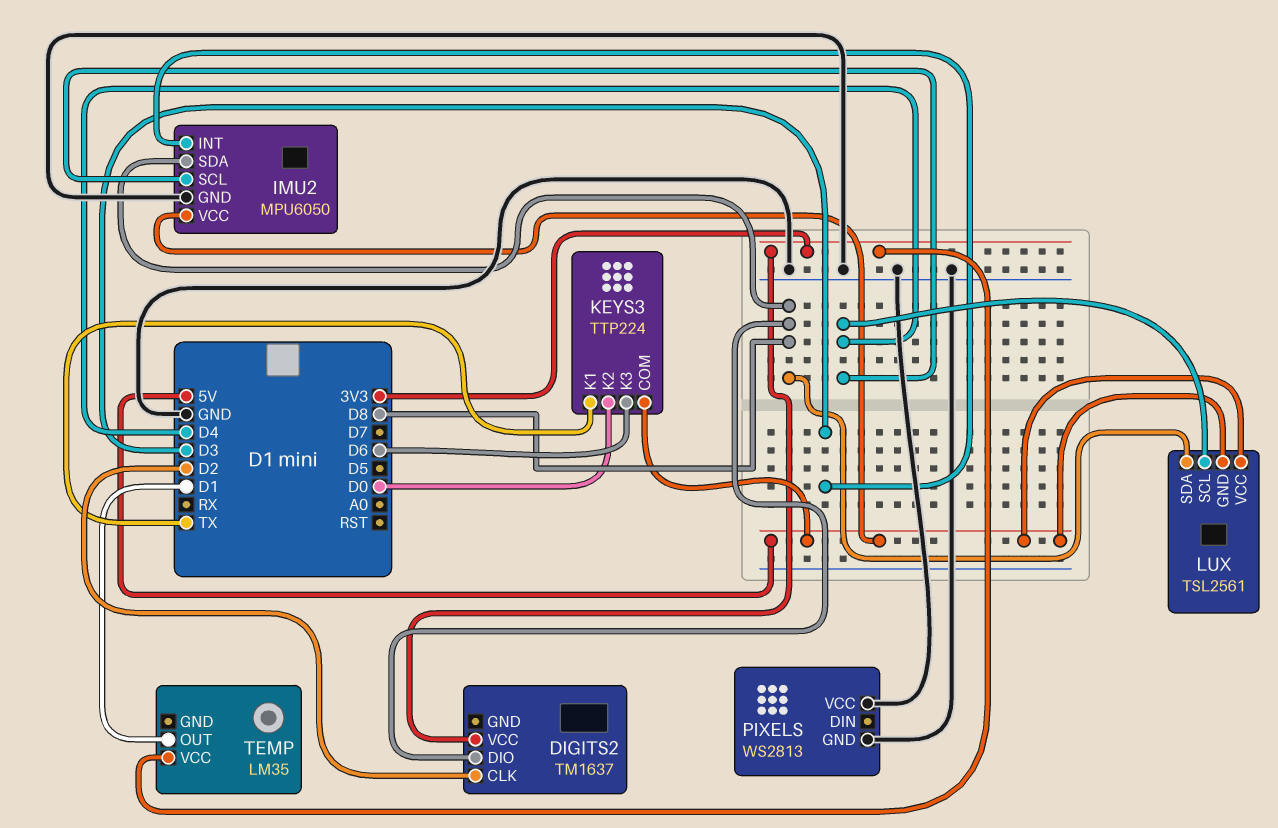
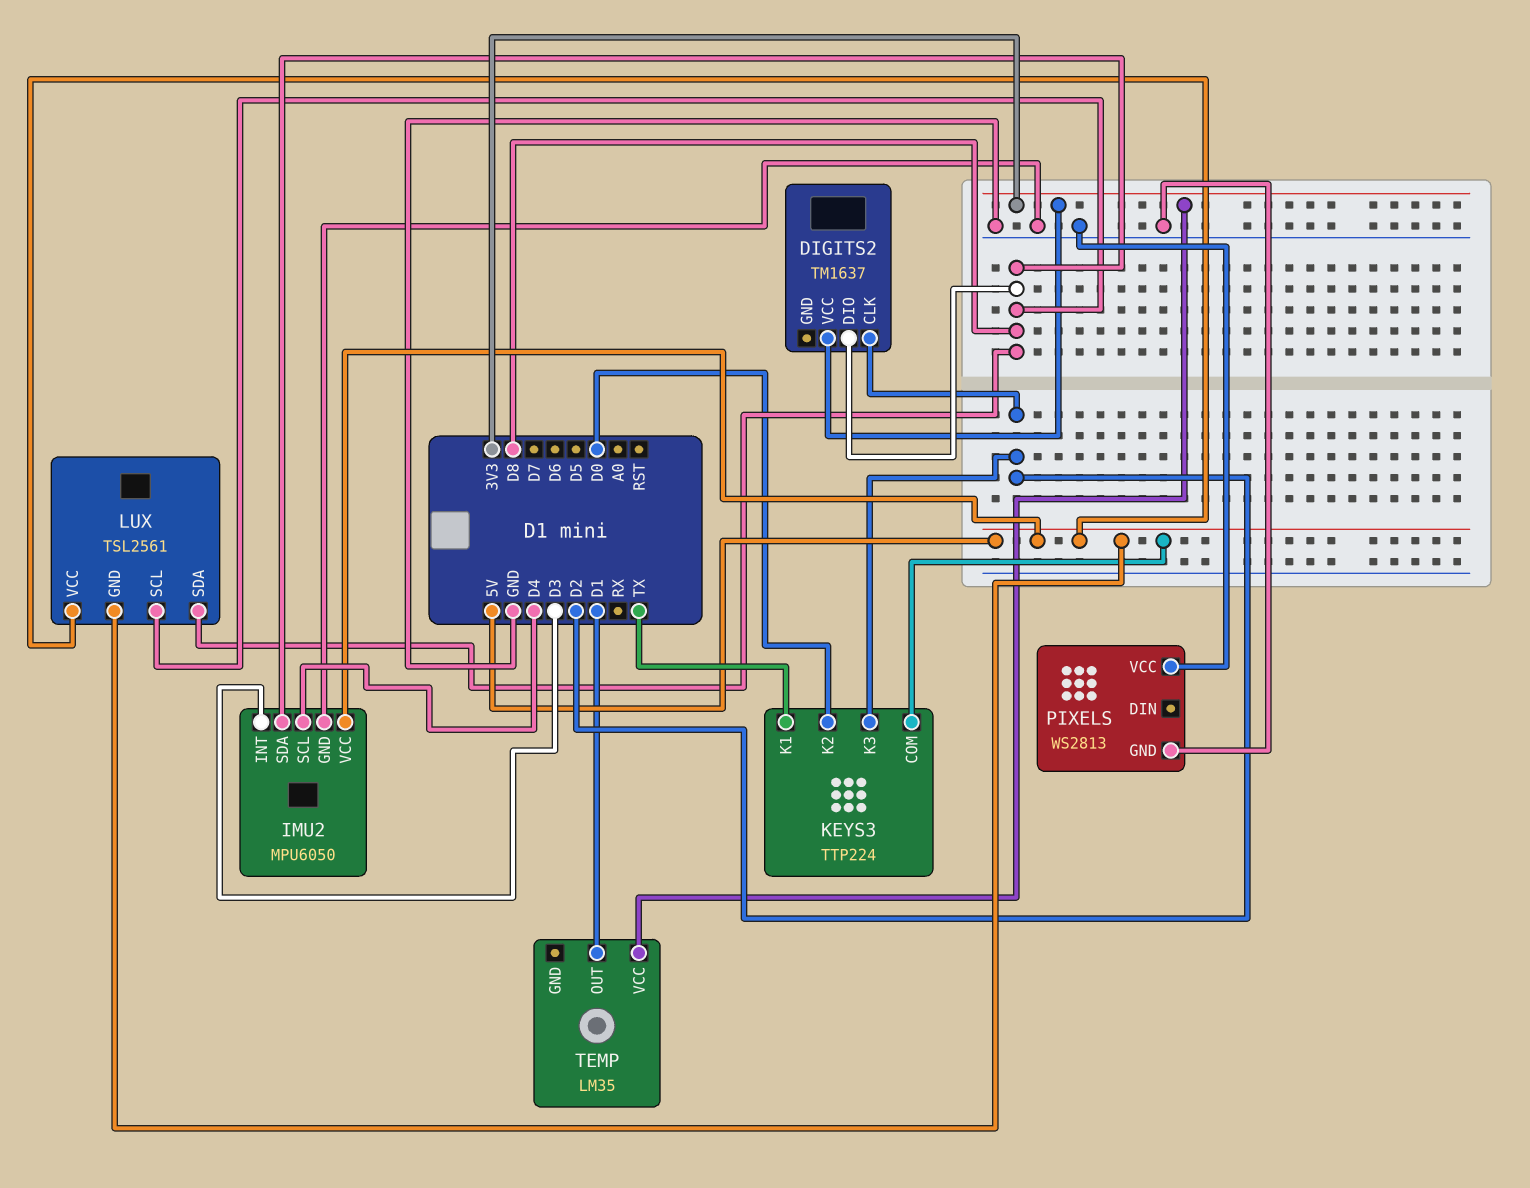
KEYS3 pin K3: D6 -> D2
LUX pin SCL: D4 -> D8

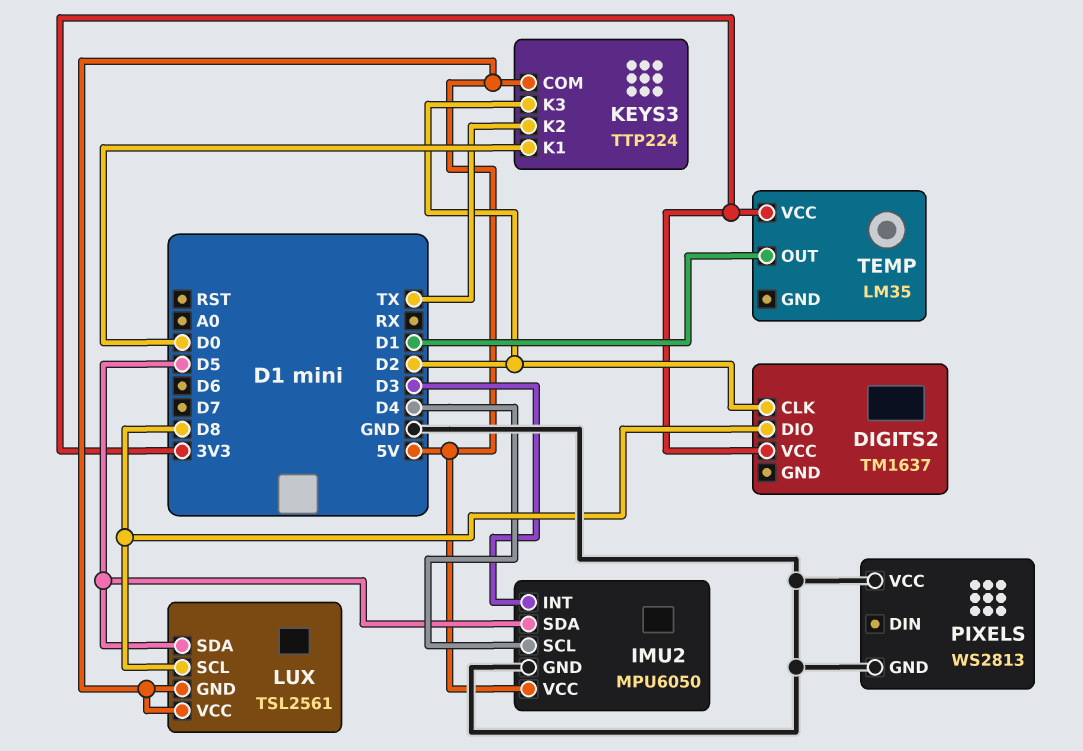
IMU2 pin SDA: D8 -> D5
KEYS3 pin K1: TX -> D0
KEYS3 pin K2: D0 -> TX
LUX pin SDA: D8 -> D5

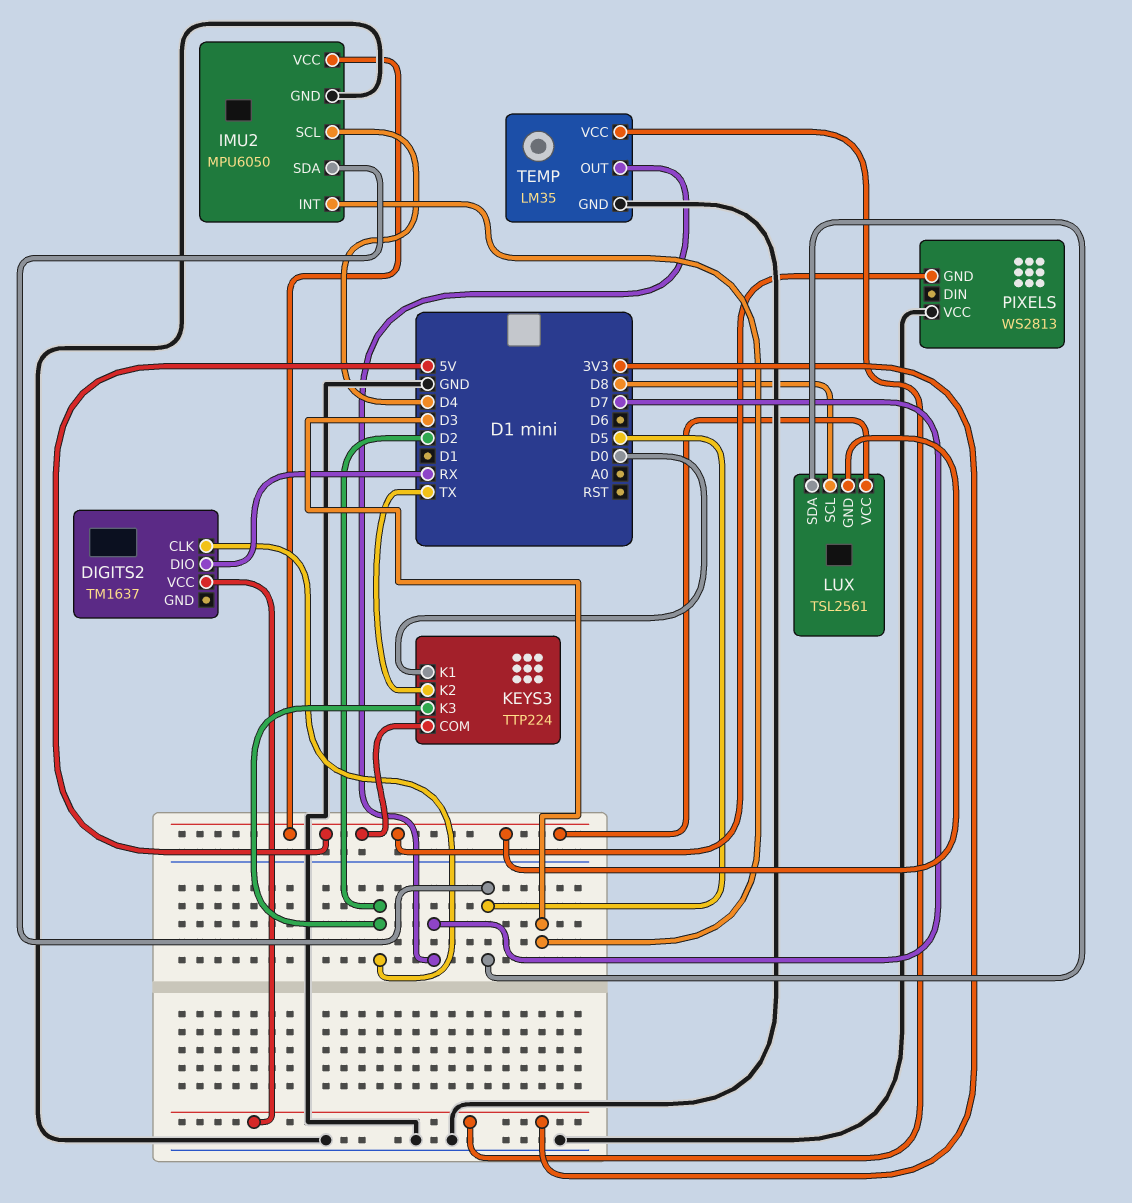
DIGITS2 pin DIO: D8 -> RX
PIXELS pin GND: GND -> 5V
TEMP pin GND: none -> GND
TEMP pin OUT: D1 -> D7

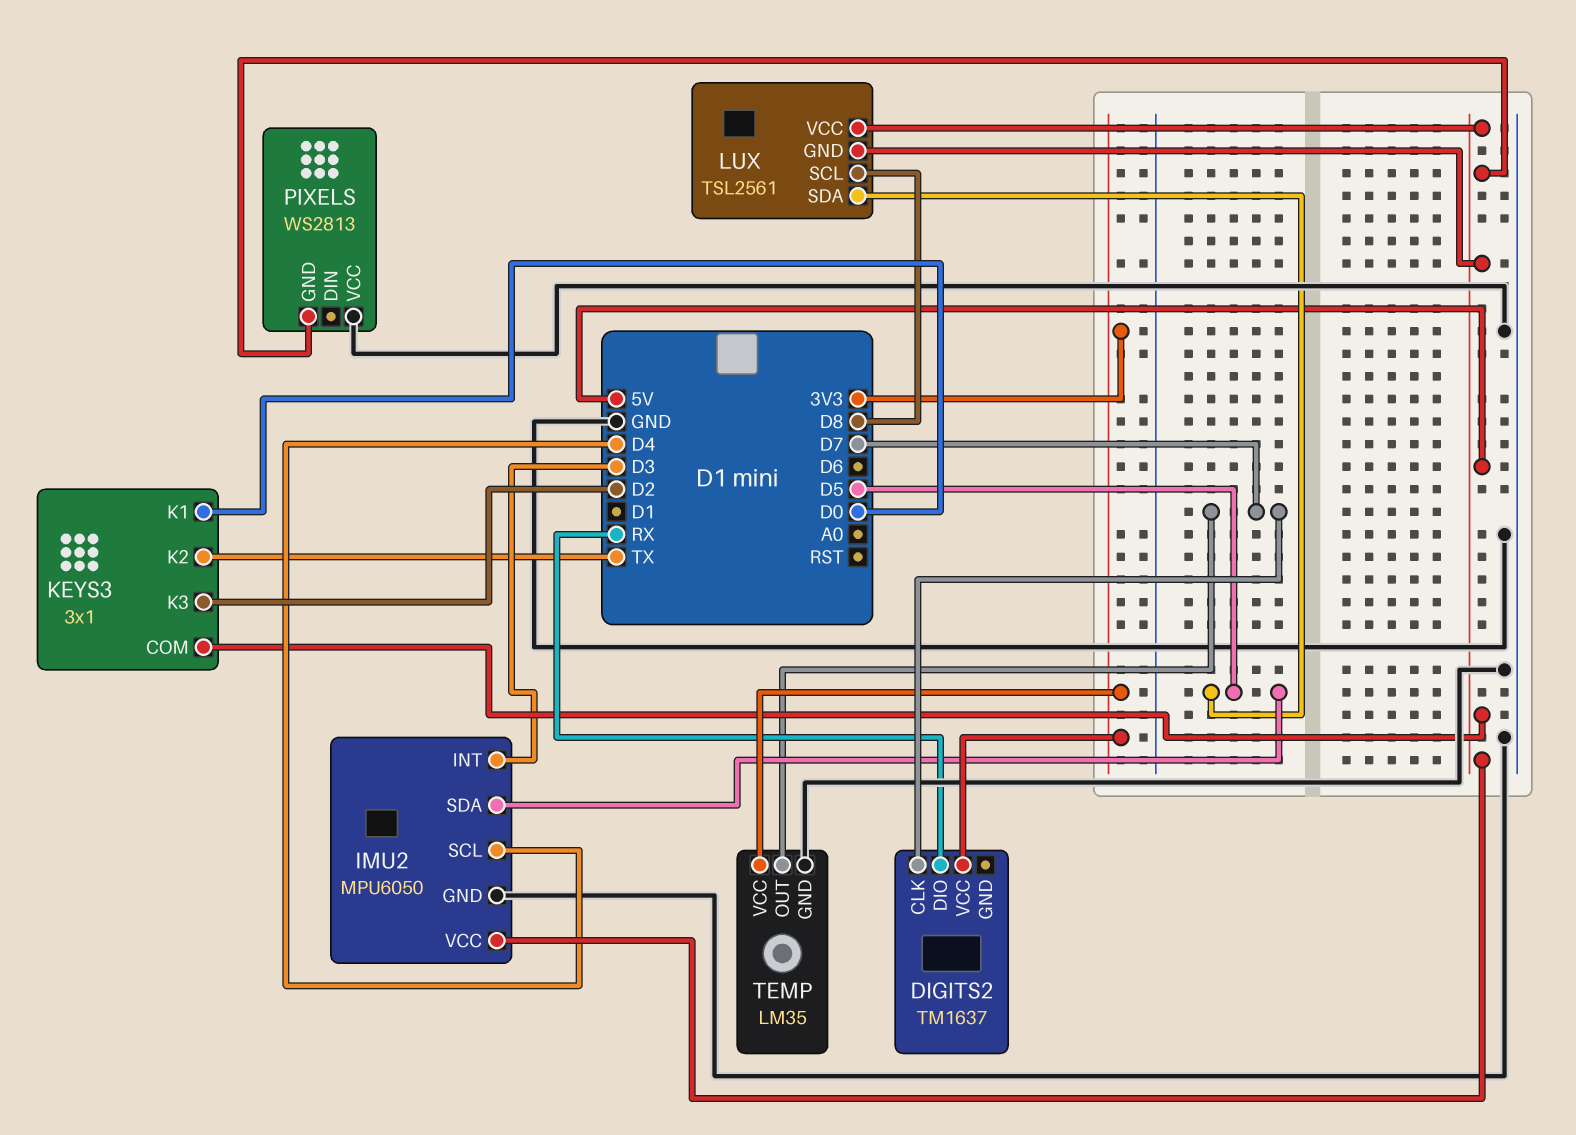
DIGITS2 pin CLK: D2 -> D7
KEYS3: TTP224 -> 3x1

